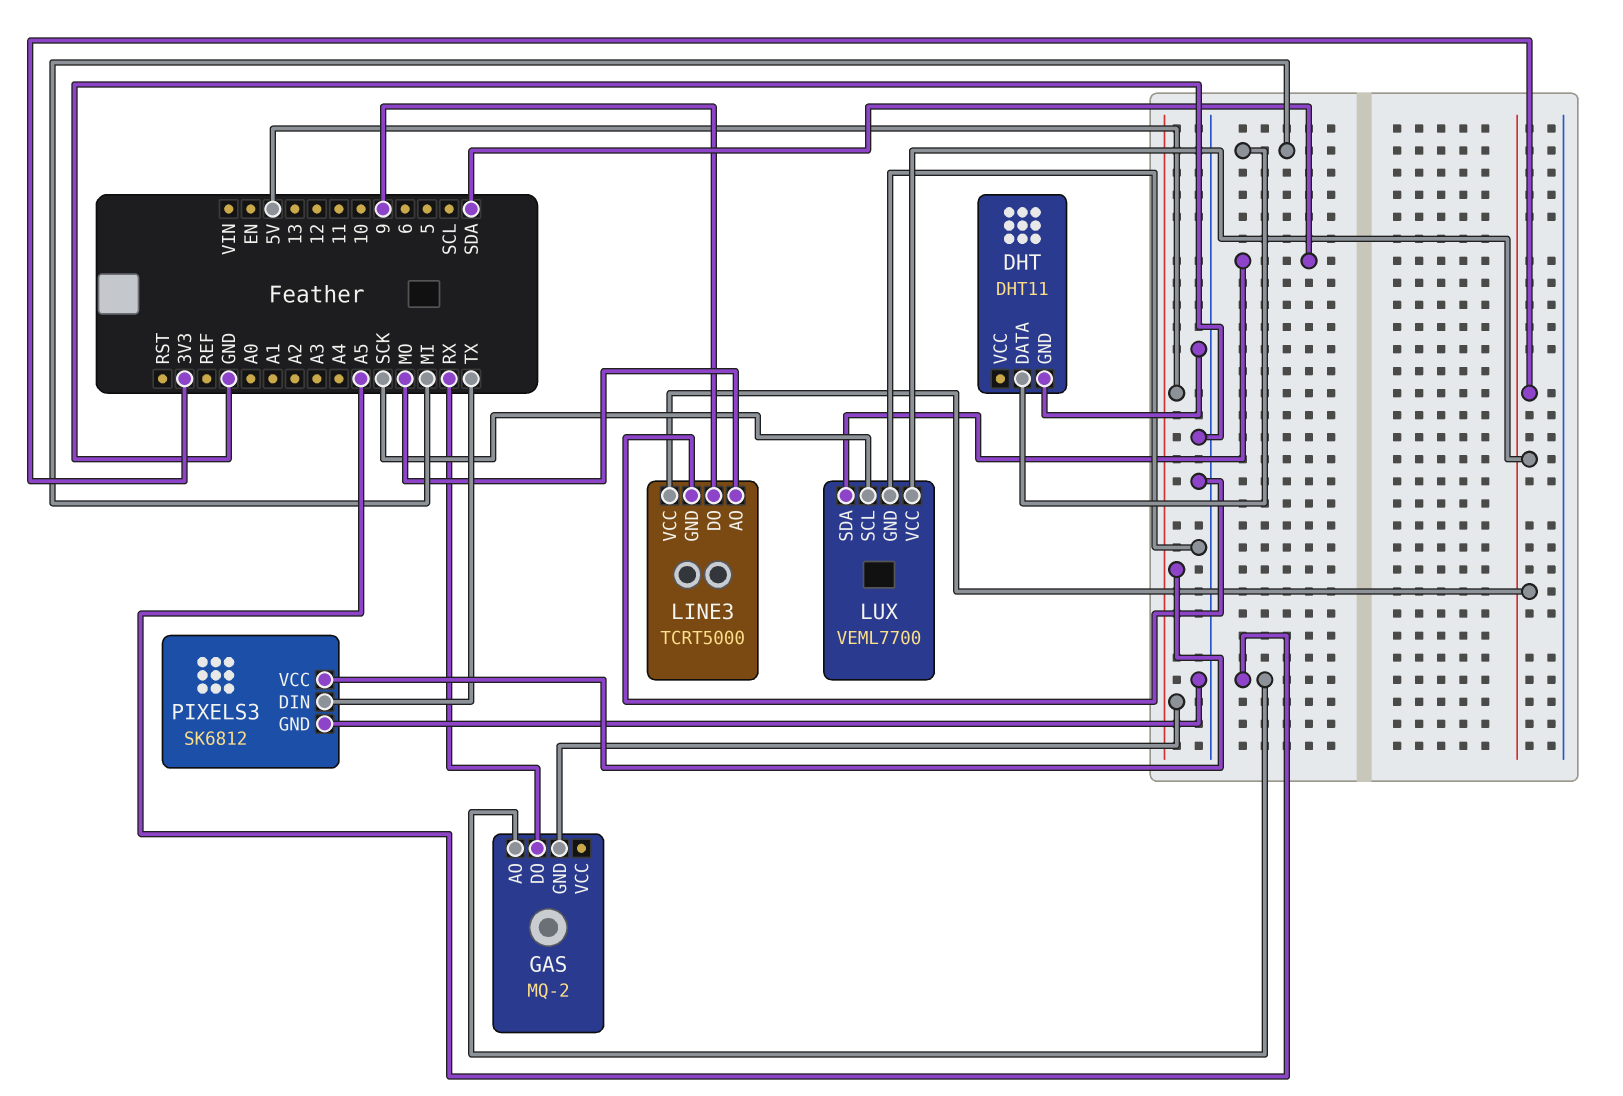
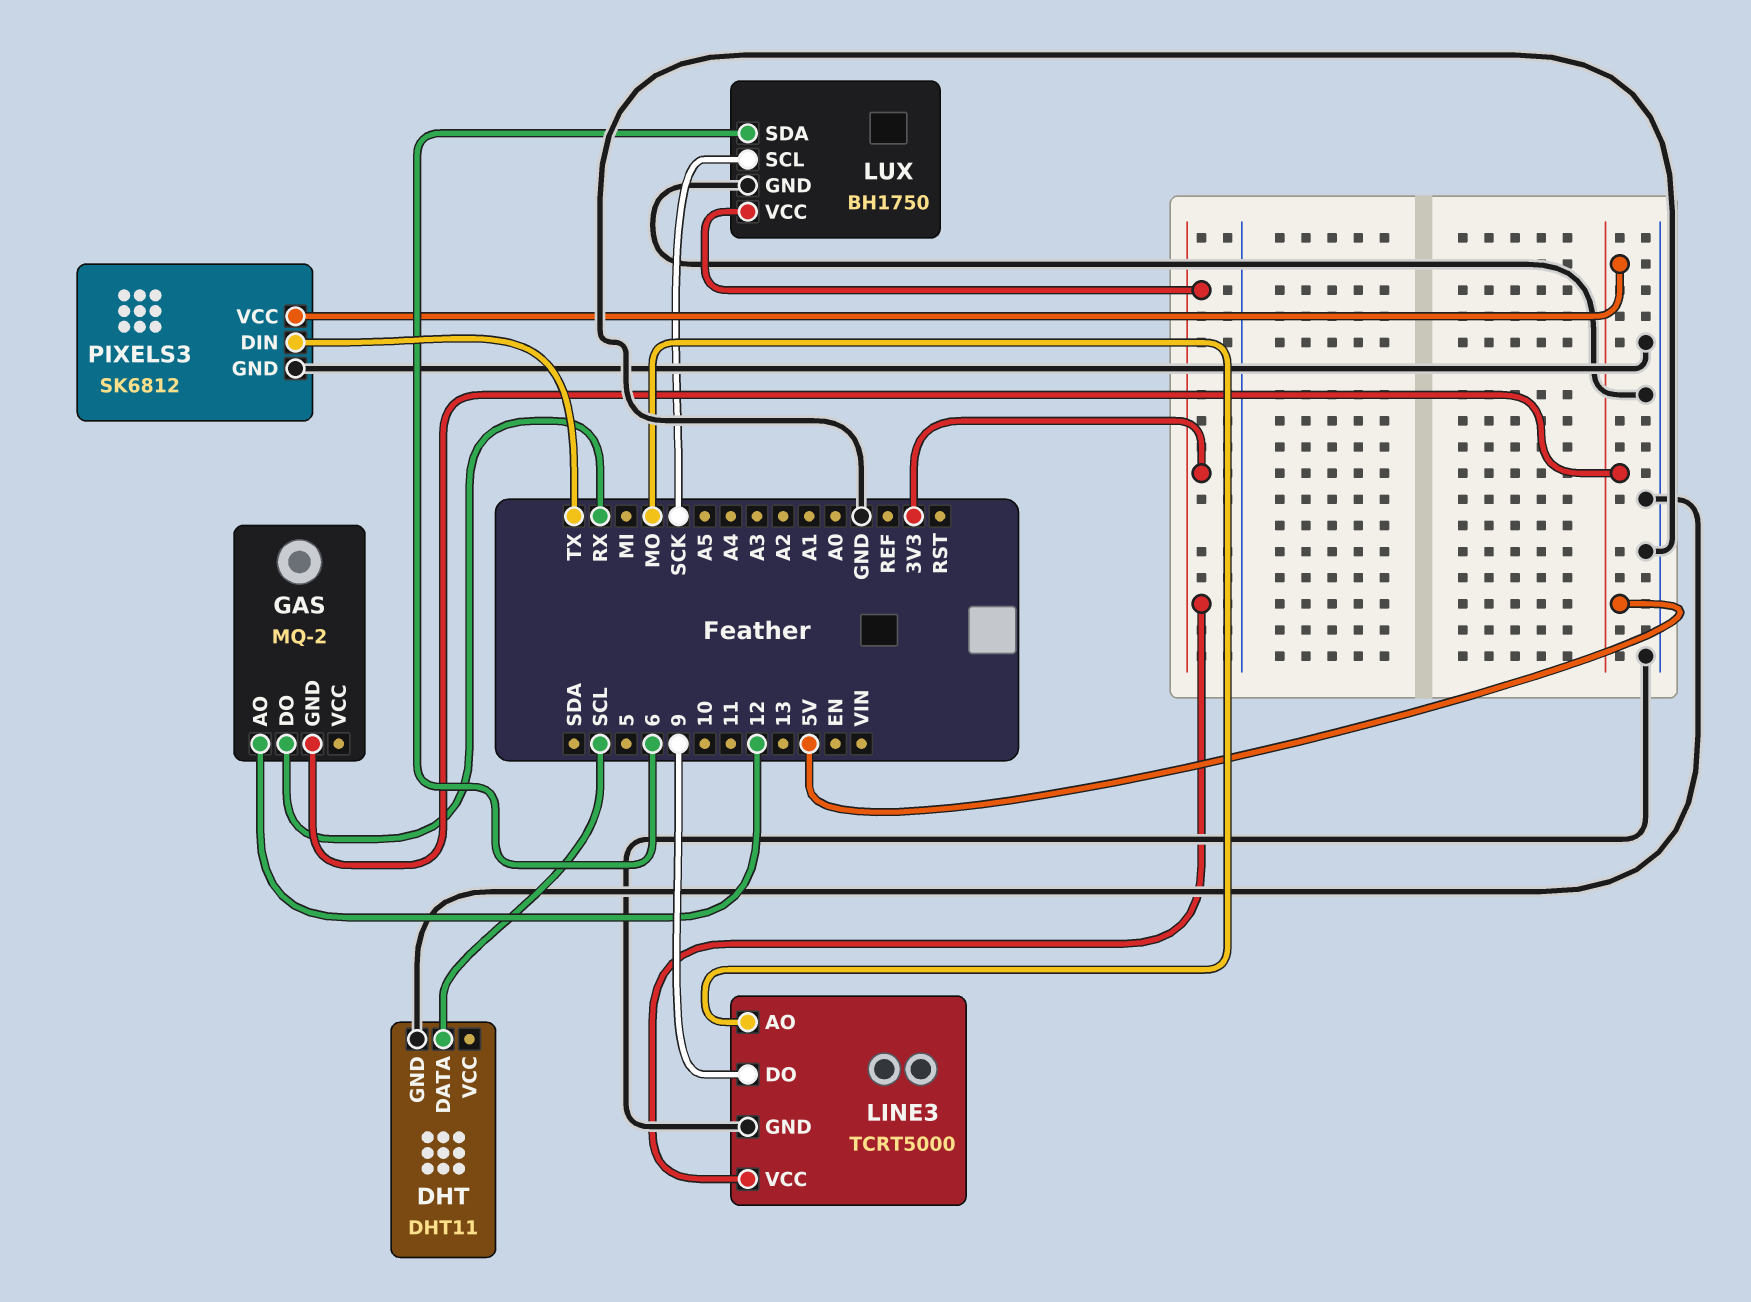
DHT pin DATA: MI -> SCL
GAS pin AO: A5 -> 12
LUX: VEML7700 -> BH1750
LUX pin SDA: SDA -> 6

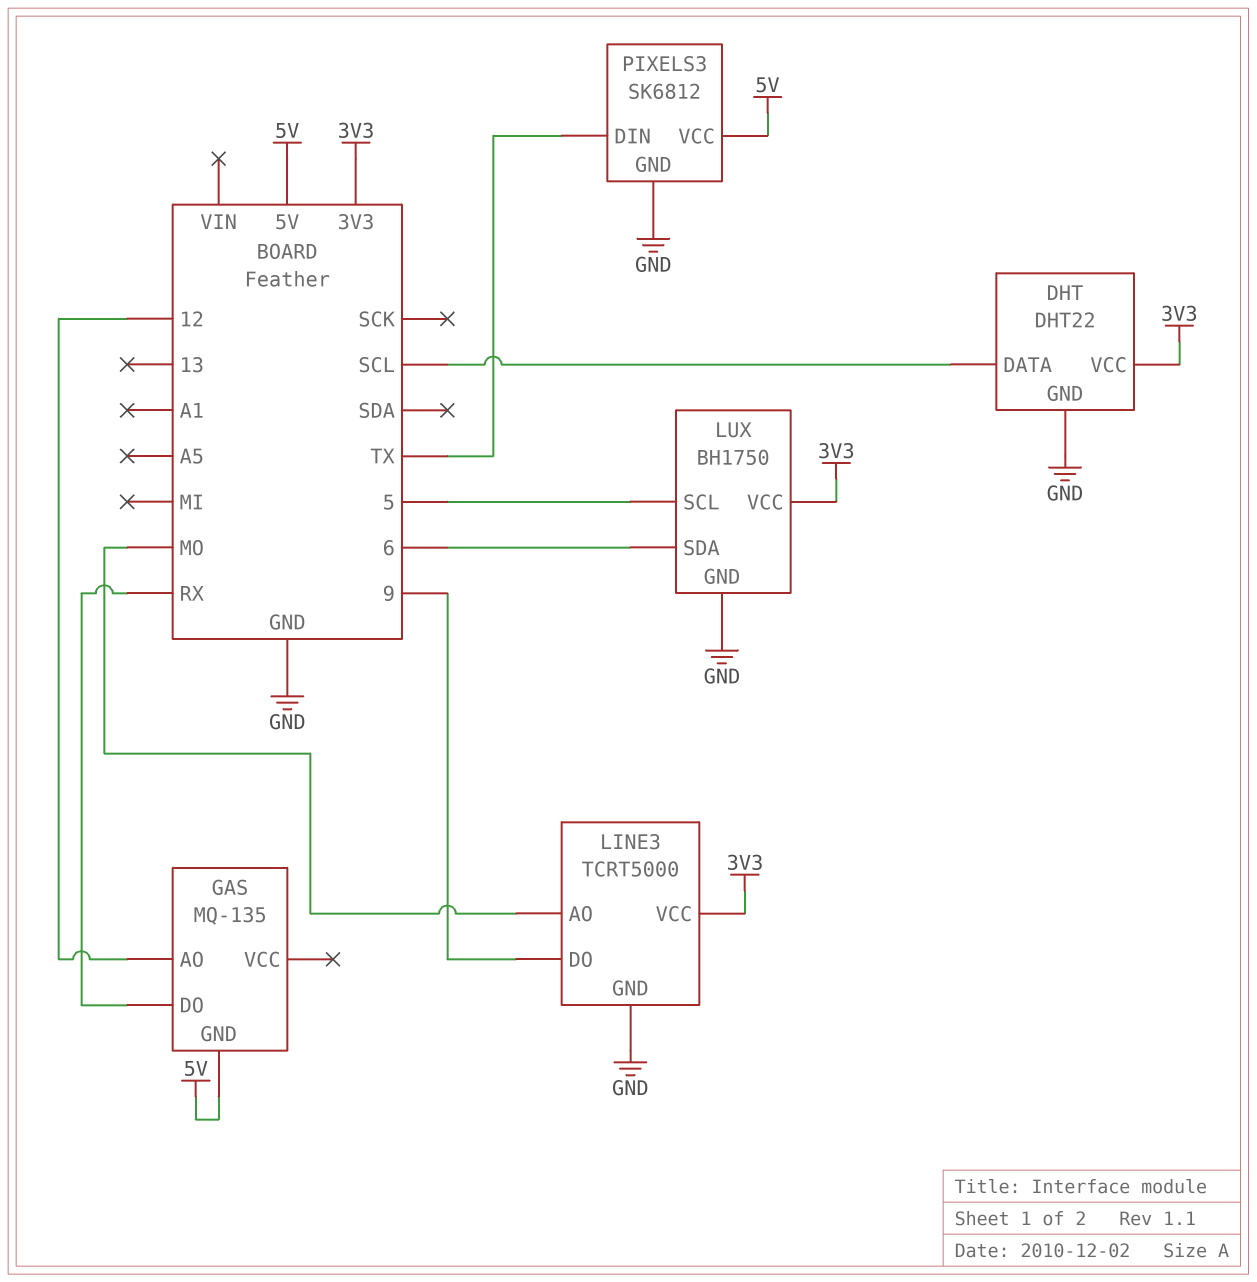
DHT: DHT11 -> DHT22
DHT pin VCC: none -> 3V3
GAS: MQ-2 -> MQ-135
LUX pin SCL: SCK -> 5

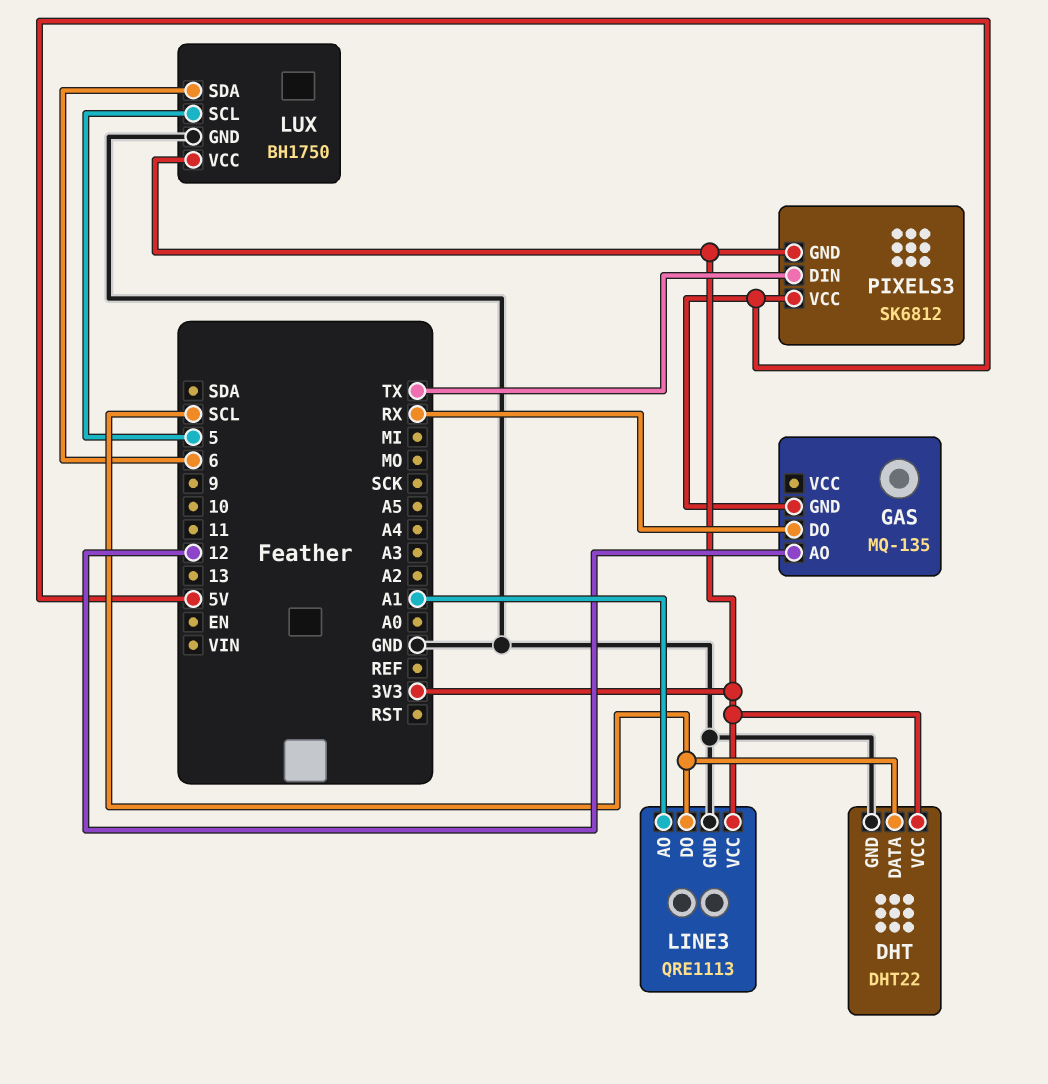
LINE3: TCRT5000 -> QRE1113
LINE3 pin AO: MO -> A1
LINE3 pin DO: 9 -> SCL
PIXELS3 pin GND: GND -> 3V3

